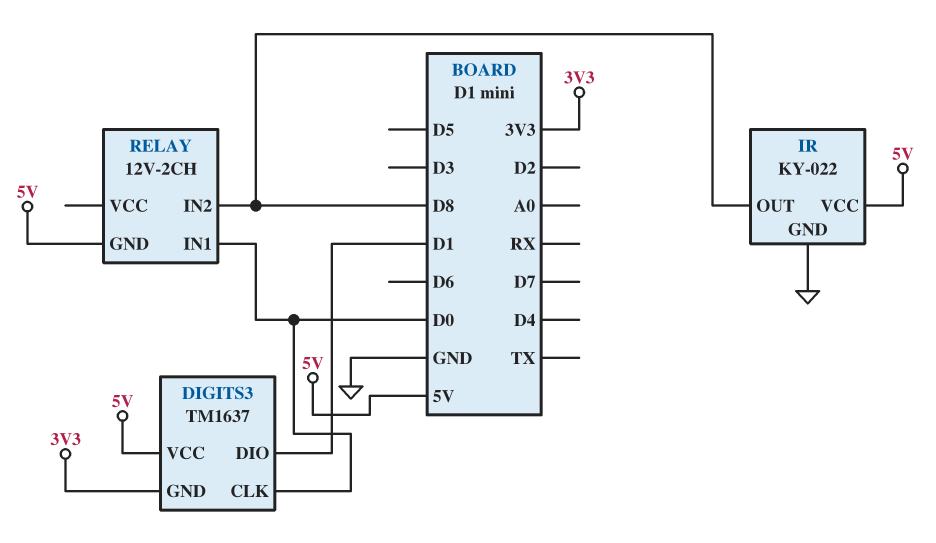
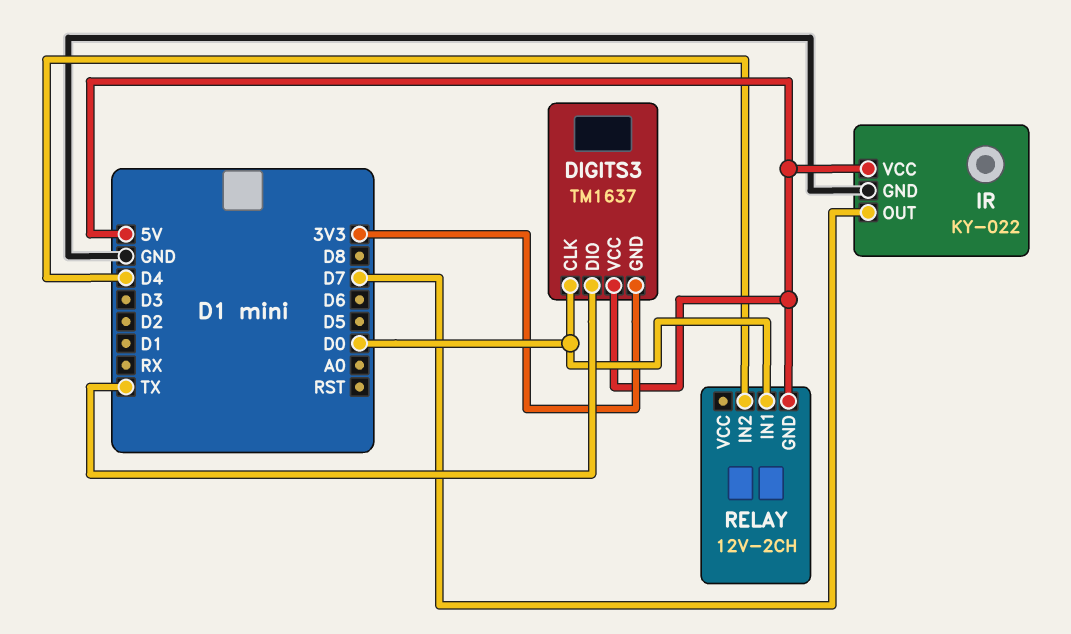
DIGITS3 pin DIO: D1 -> TX
IR pin OUT: D8 -> D7
RELAY pin IN2: D8 -> D4

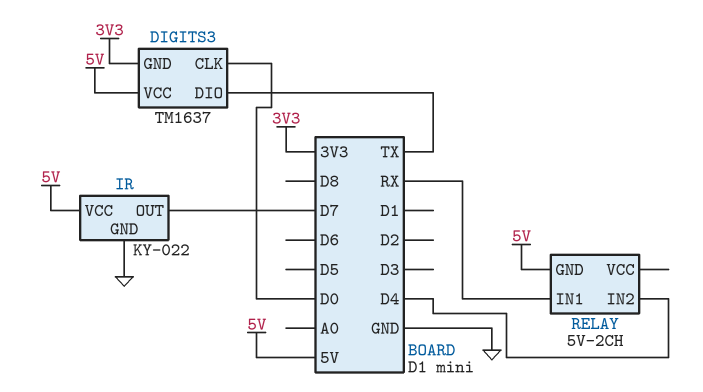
RELAY: 12V-2CH -> 5V-2CH
RELAY pin IN1: D0 -> RX

